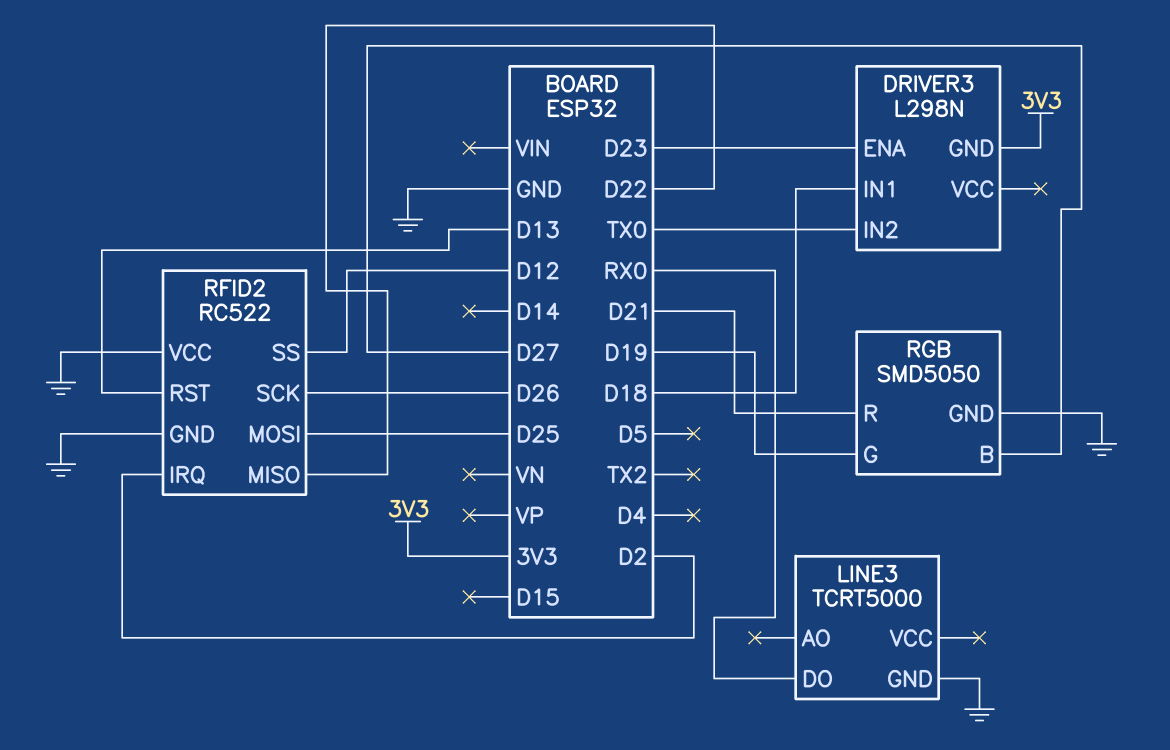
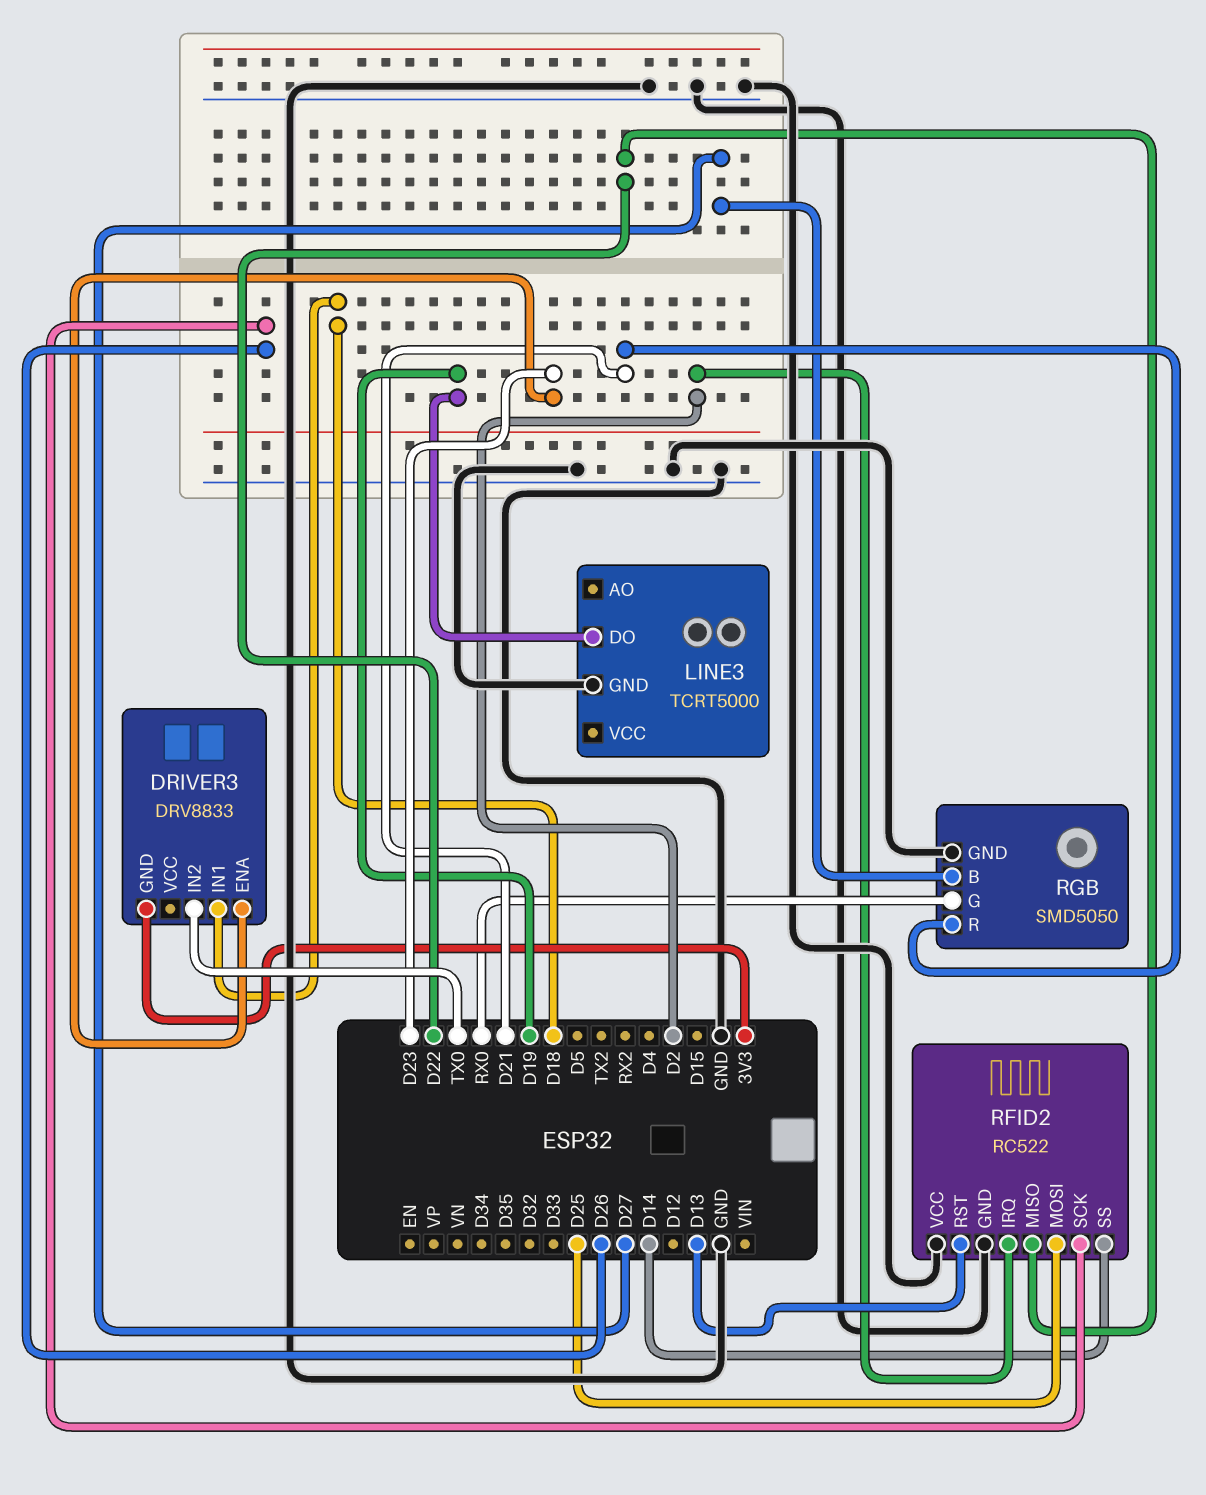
DRIVER3: L298N -> DRV8833
LINE3 pin DO: RX0 -> D19
RFID2 pin SS: D12 -> D14
RGB pin G: D19 -> RX0

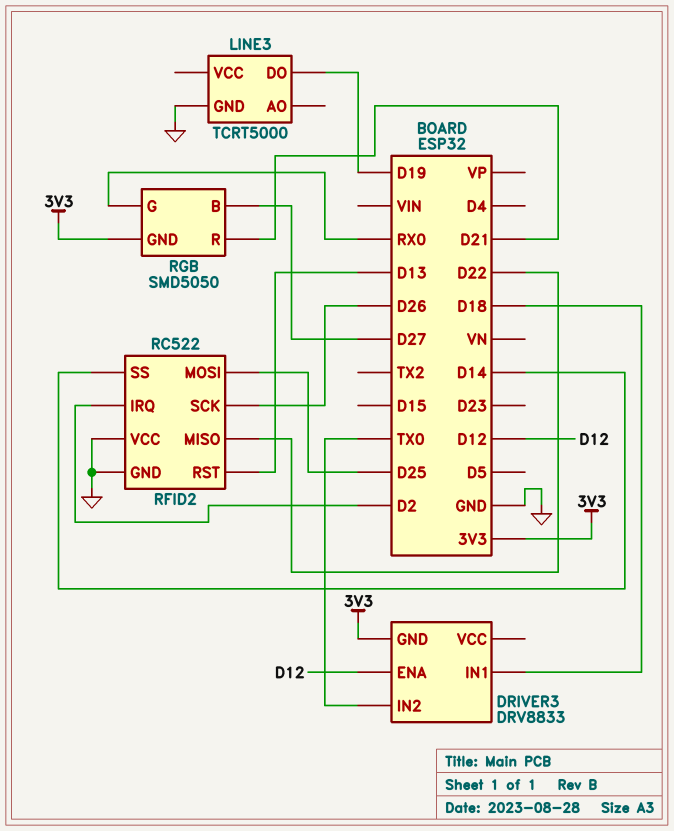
DRIVER3 pin ENA: D23 -> D12
RGB pin GND: GND -> 3V3

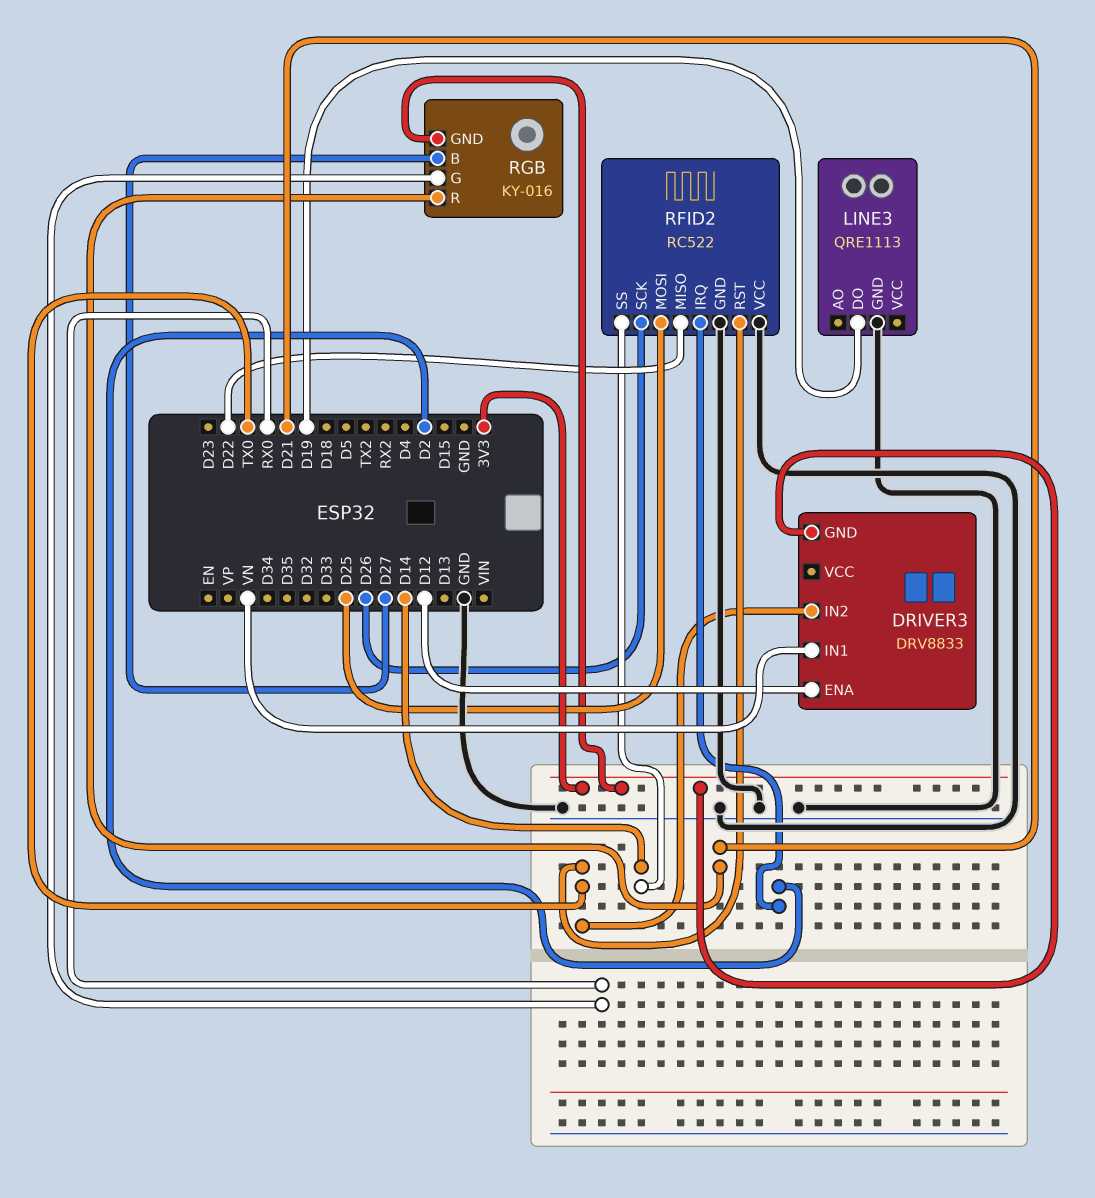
DRIVER3 pin IN1: D18 -> VN
LINE3: TCRT5000 -> QRE1113
RFID2 pin RST: D13 -> TX0
RGB: SMD5050 -> KY-016

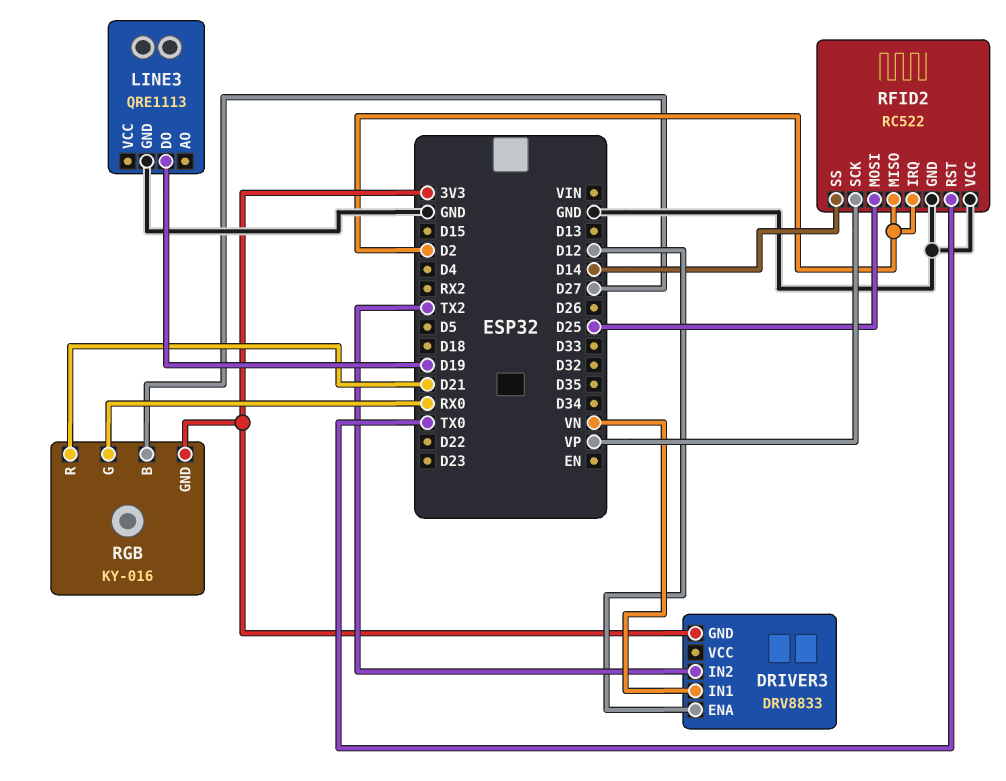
DRIVER3 pin IN2: TX0 -> TX2
RFID2 pin MISO: D22 -> D2
RFID2 pin SCK: D26 -> VP

